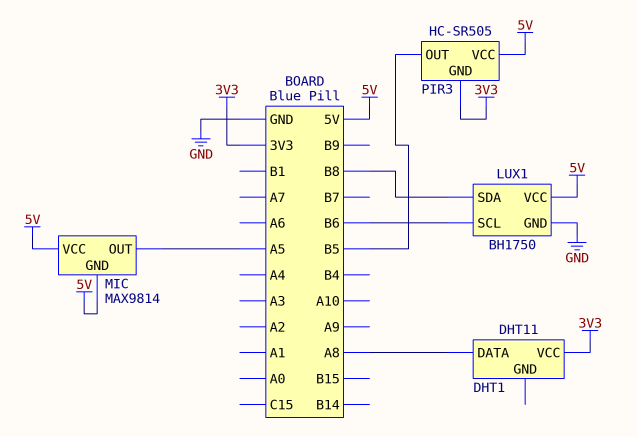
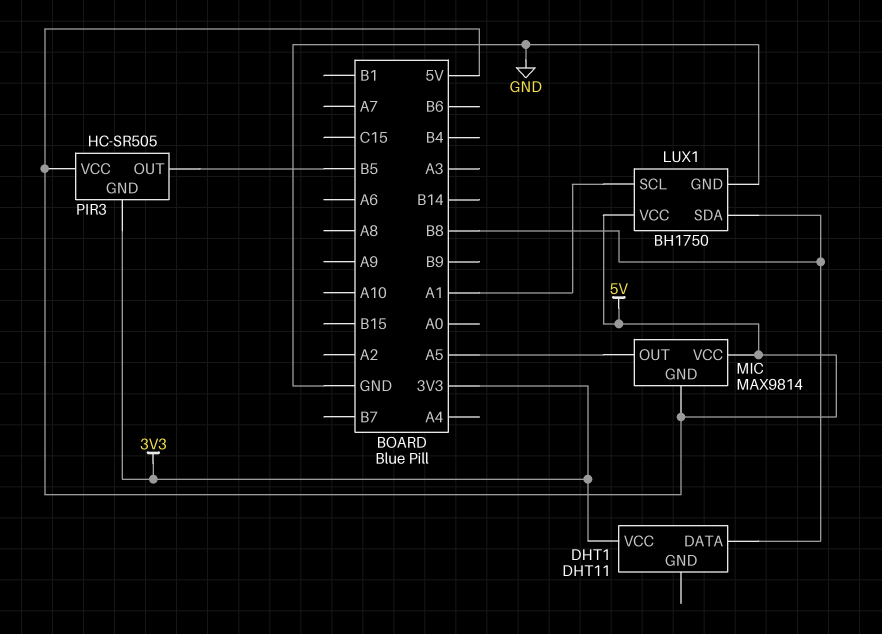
DHT1 pin DATA: A8 -> B8
LUX1 pin SCL: B6 -> A1

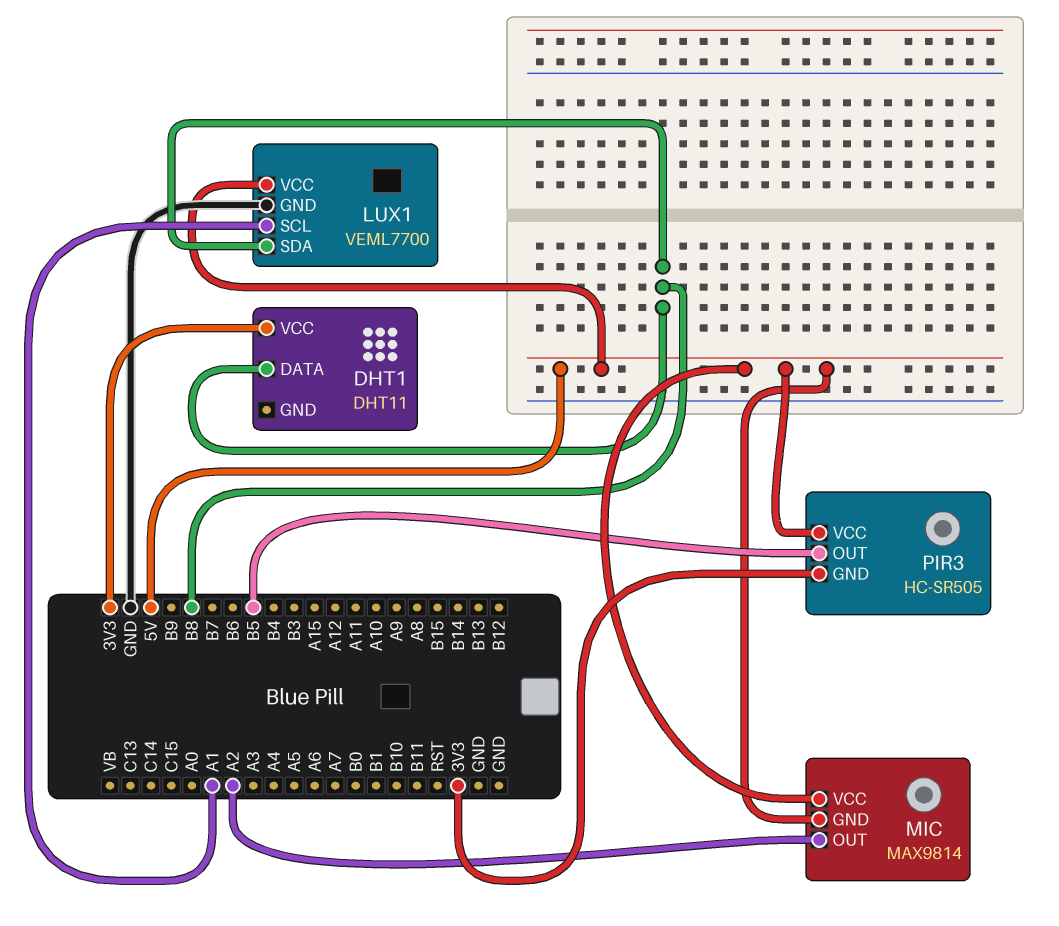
LUX1: BH1750 -> VEML7700
MIC pin OUT: A5 -> A2

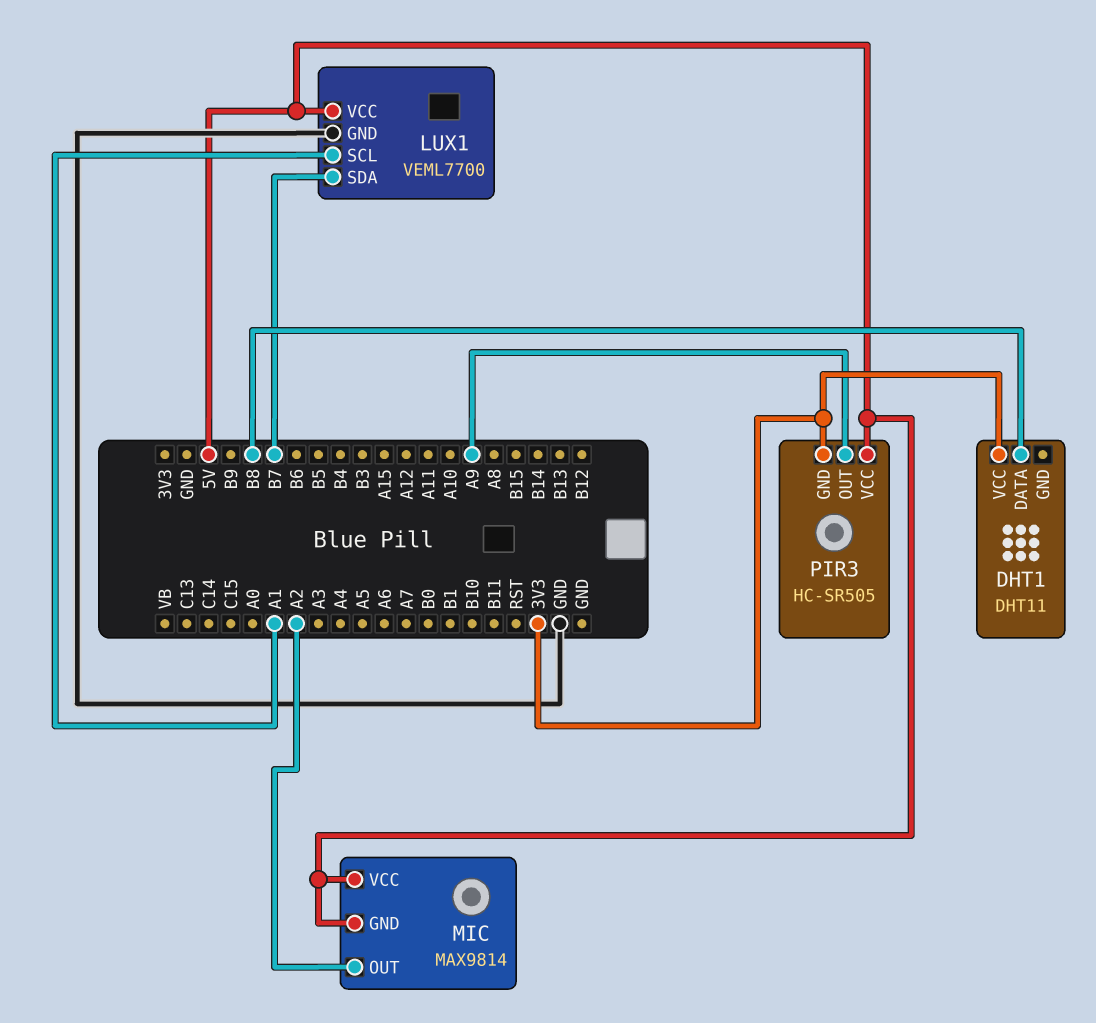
LUX1 pin SDA: B8 -> B7
PIR3 pin OUT: B5 -> A9

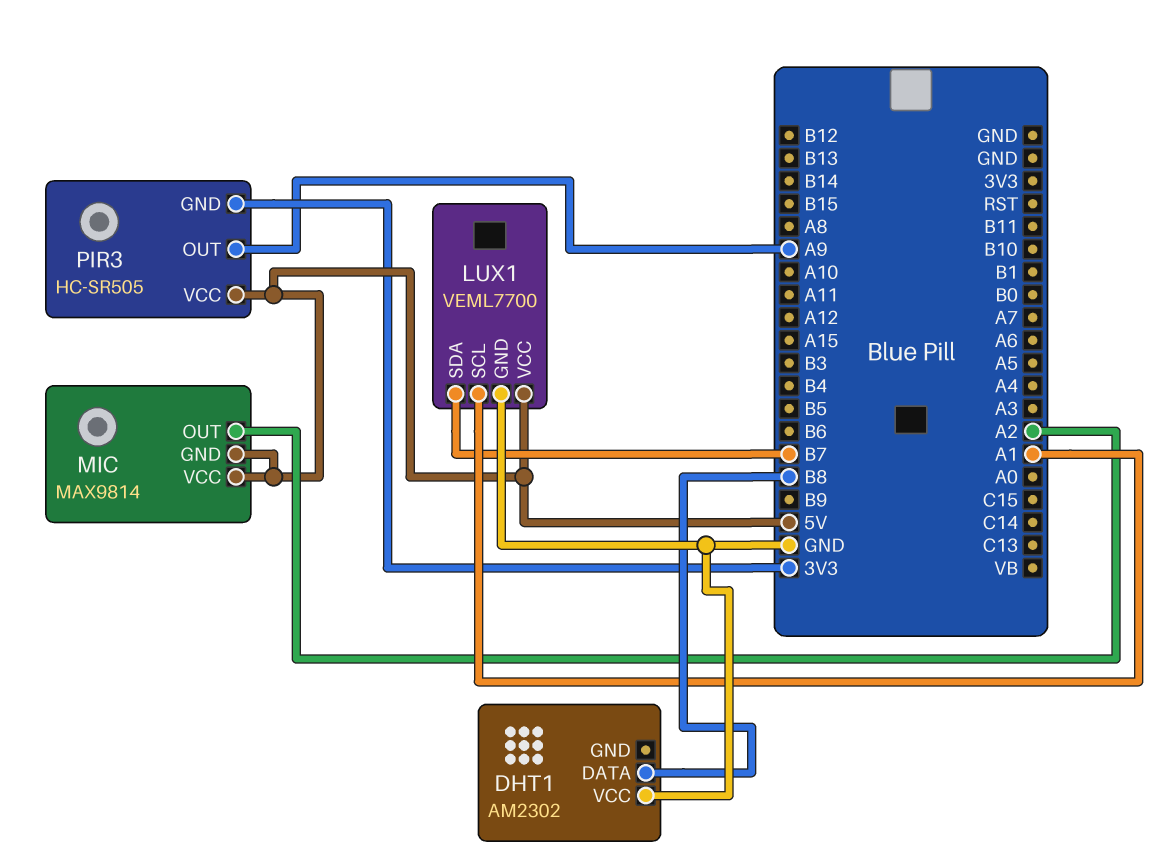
DHT1: DHT11 -> AM2302
DHT1 pin VCC: 3V3 -> GND

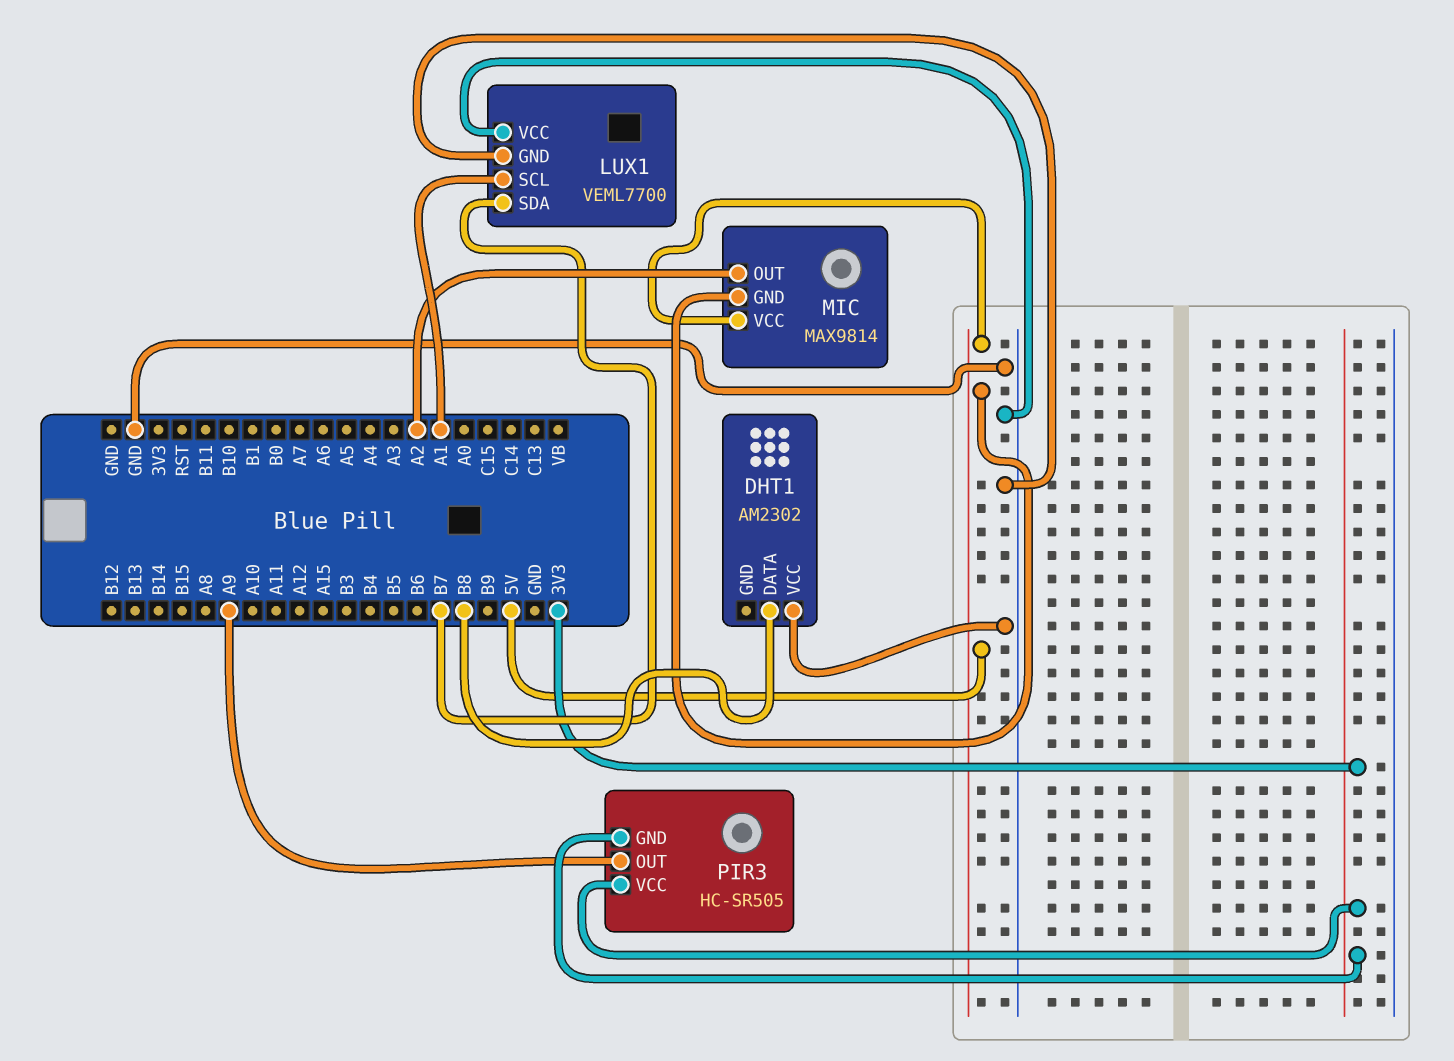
LUX1 pin VCC: 5V -> GND
PIR3 pin VCC: 5V -> 3V3

